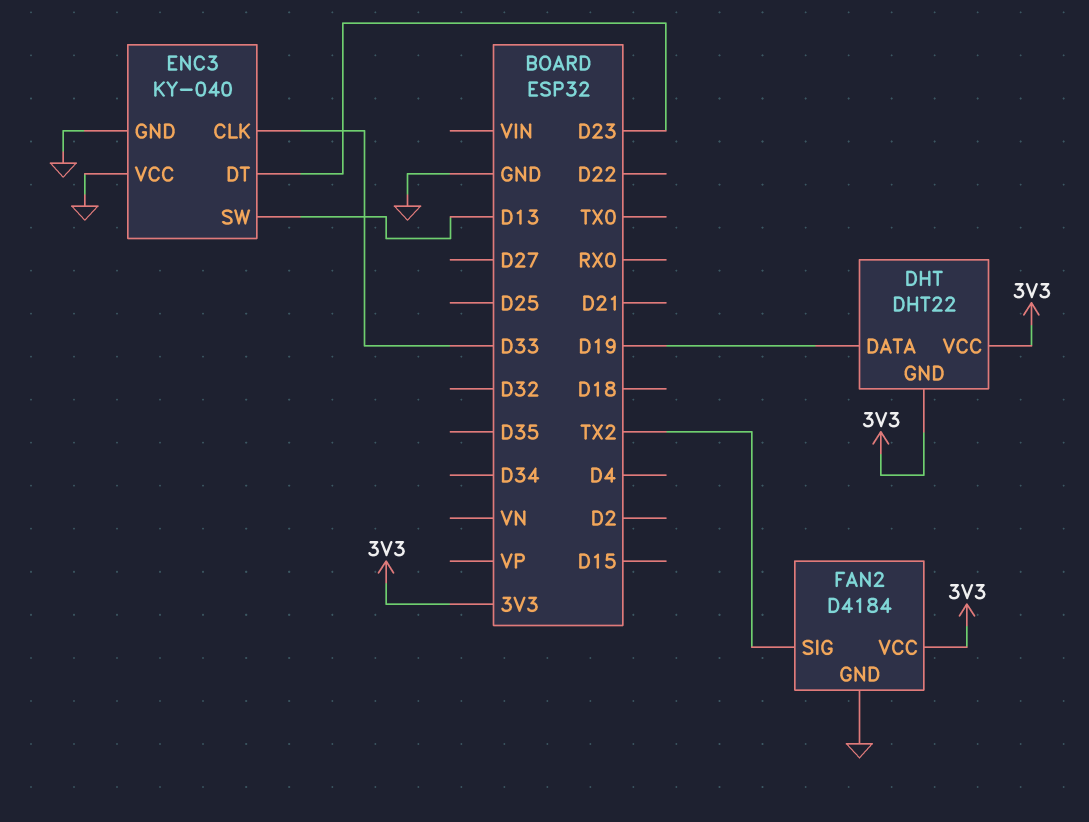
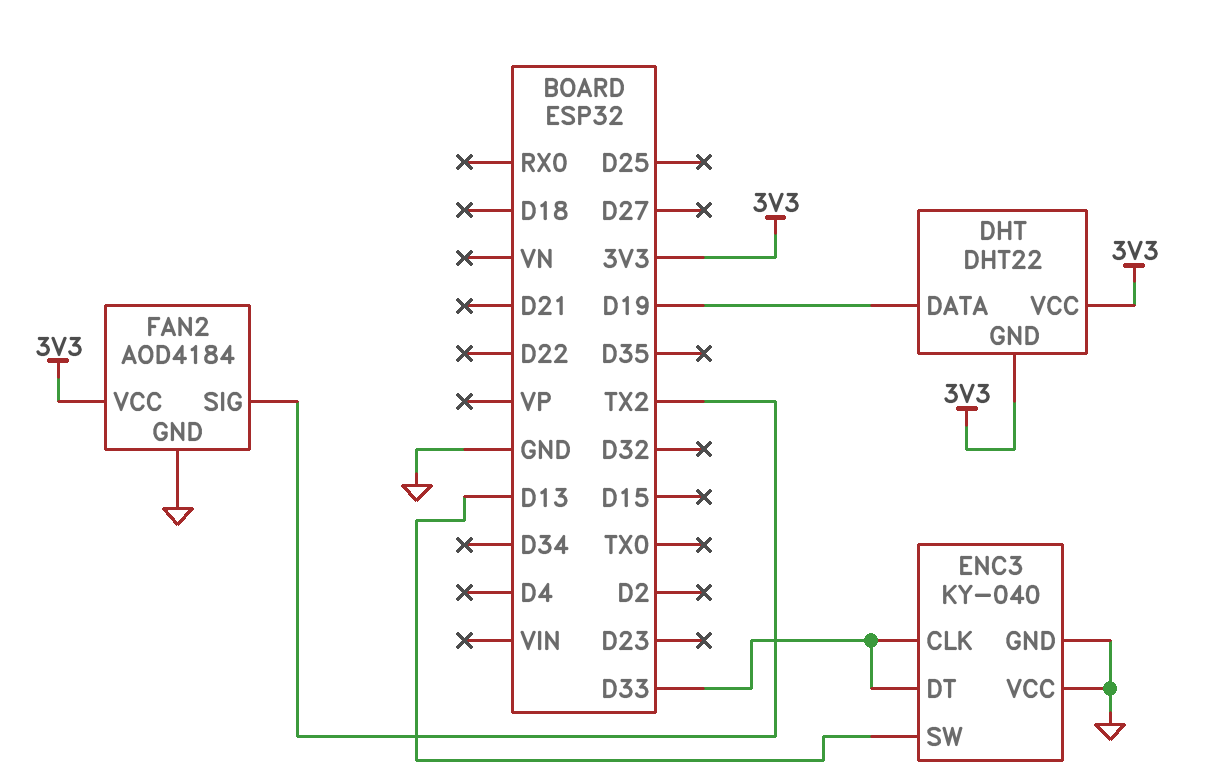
ENC3 pin DT: D23 -> D33
FAN2: D4184 -> AOD4184

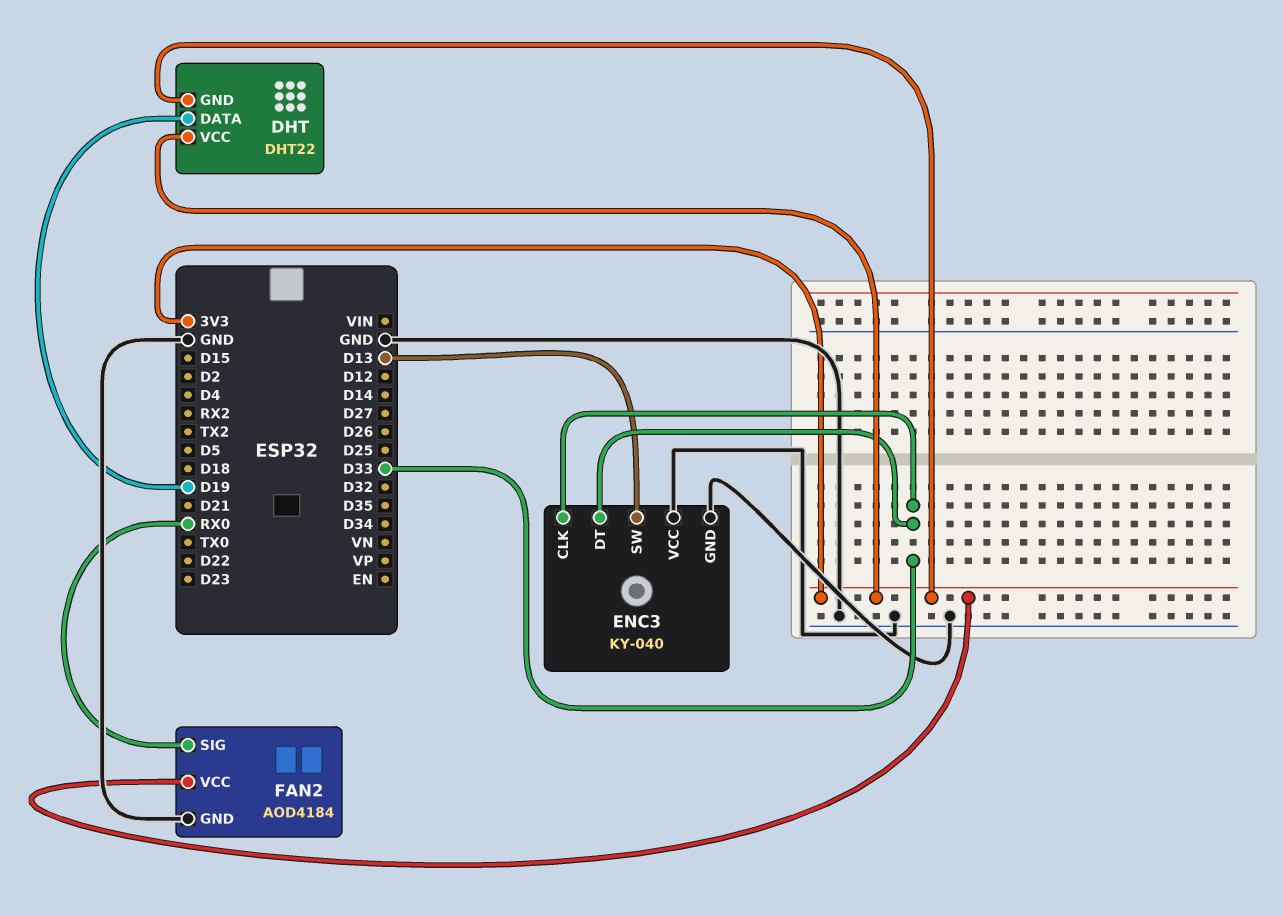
FAN2 pin SIG: TX2 -> RX0

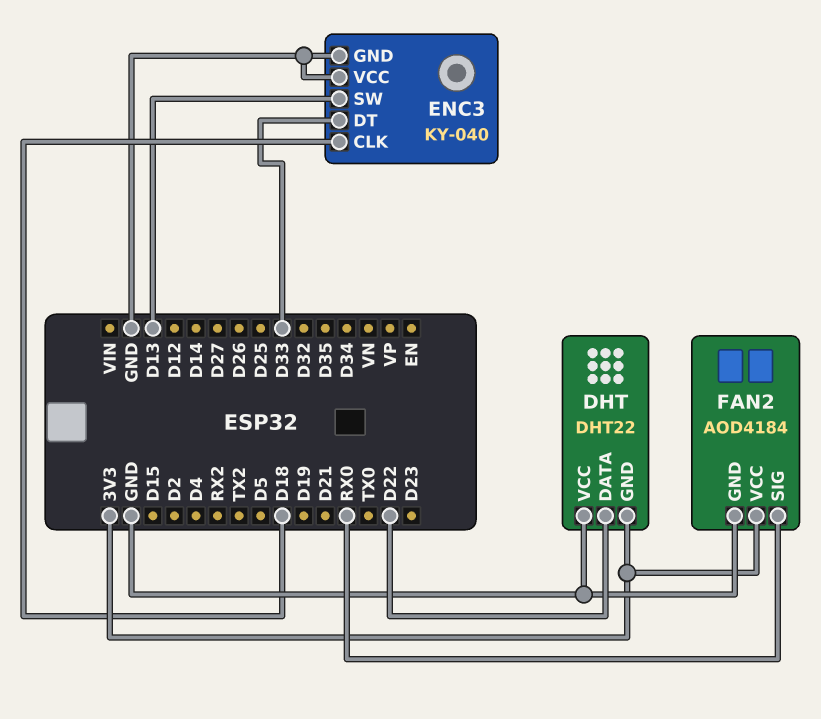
DHT pin DATA: D19 -> D22
DHT pin VCC: 3V3 -> GND
ENC3 pin CLK: D33 -> D18

